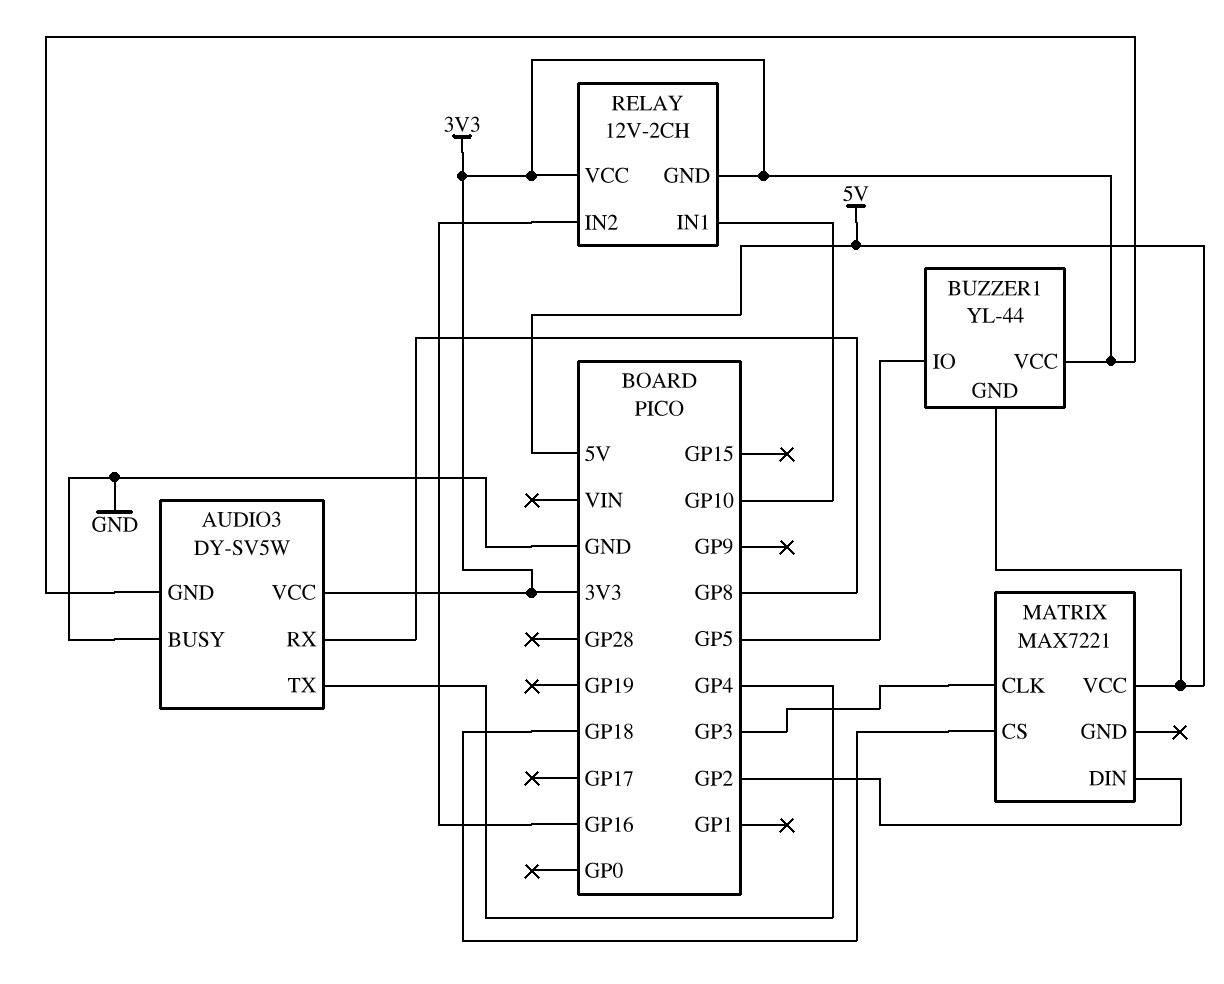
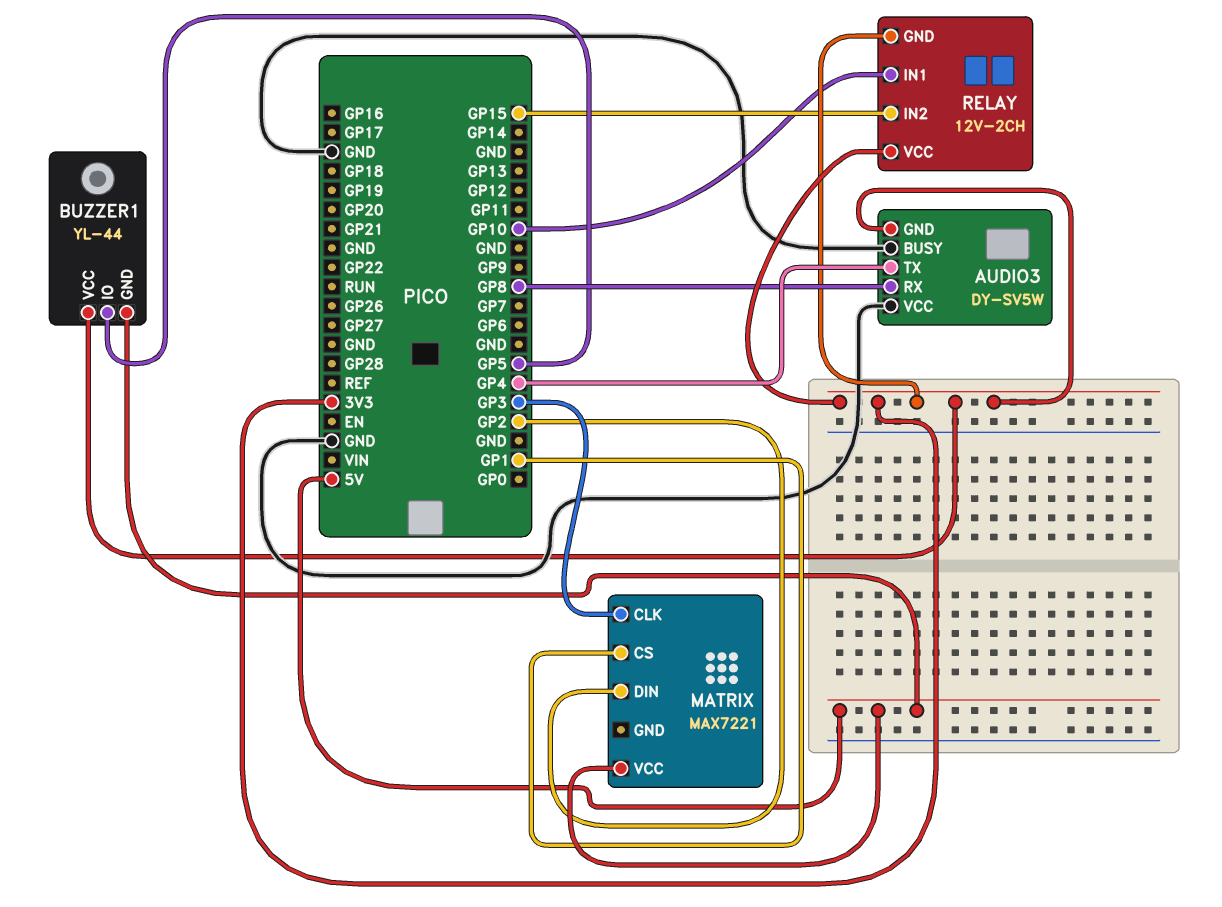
AUDIO3 pin VCC: 3V3 -> GND
MATRIX pin CS: GP18 -> GP1
RELAY pin IN2: GP16 -> GP15

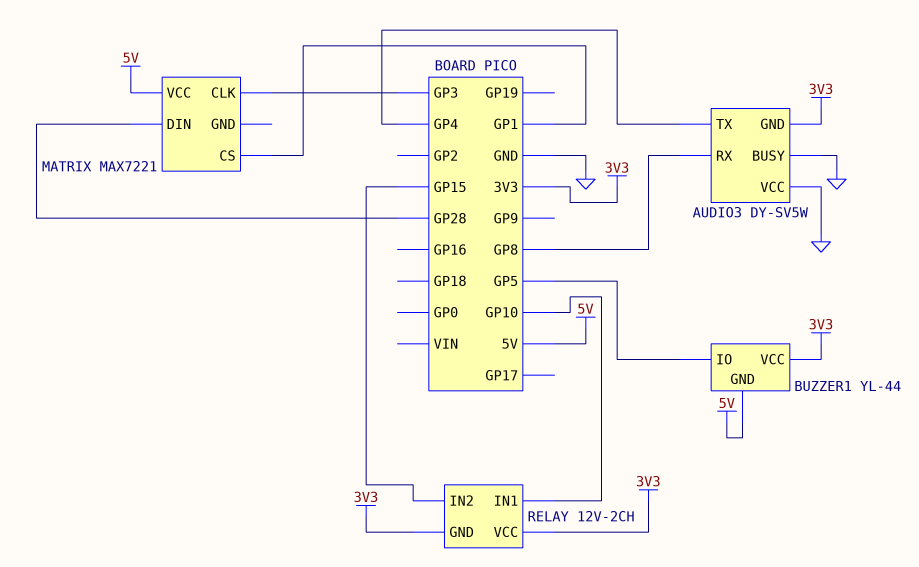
MATRIX pin DIN: GP2 -> GP28

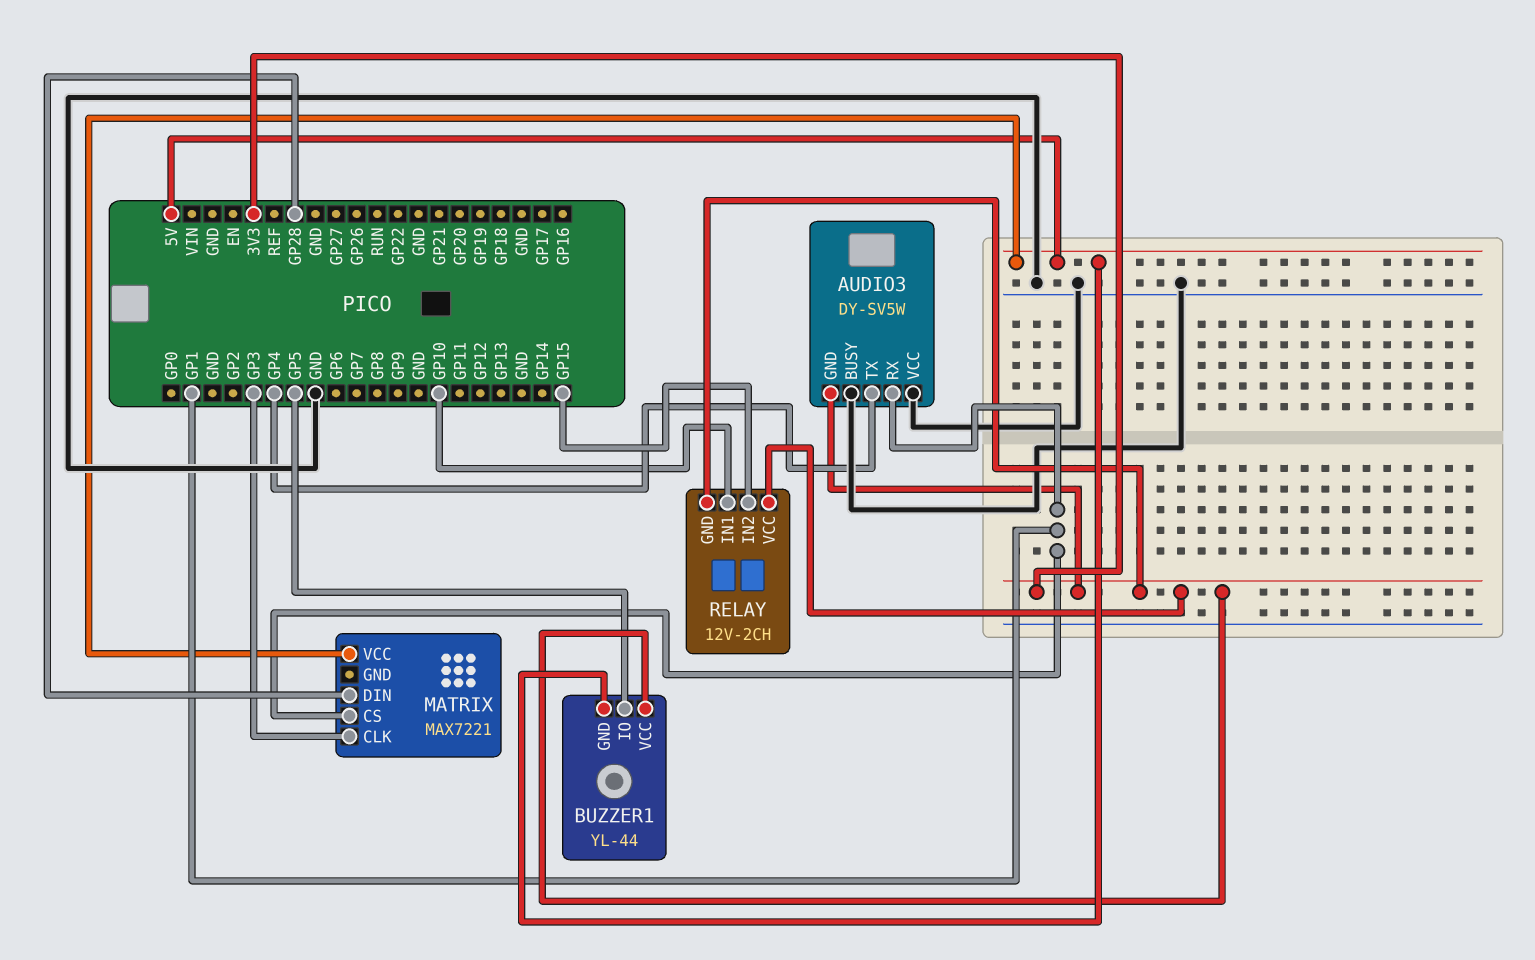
AUDIO3 pin RX: GP8 -> GP1

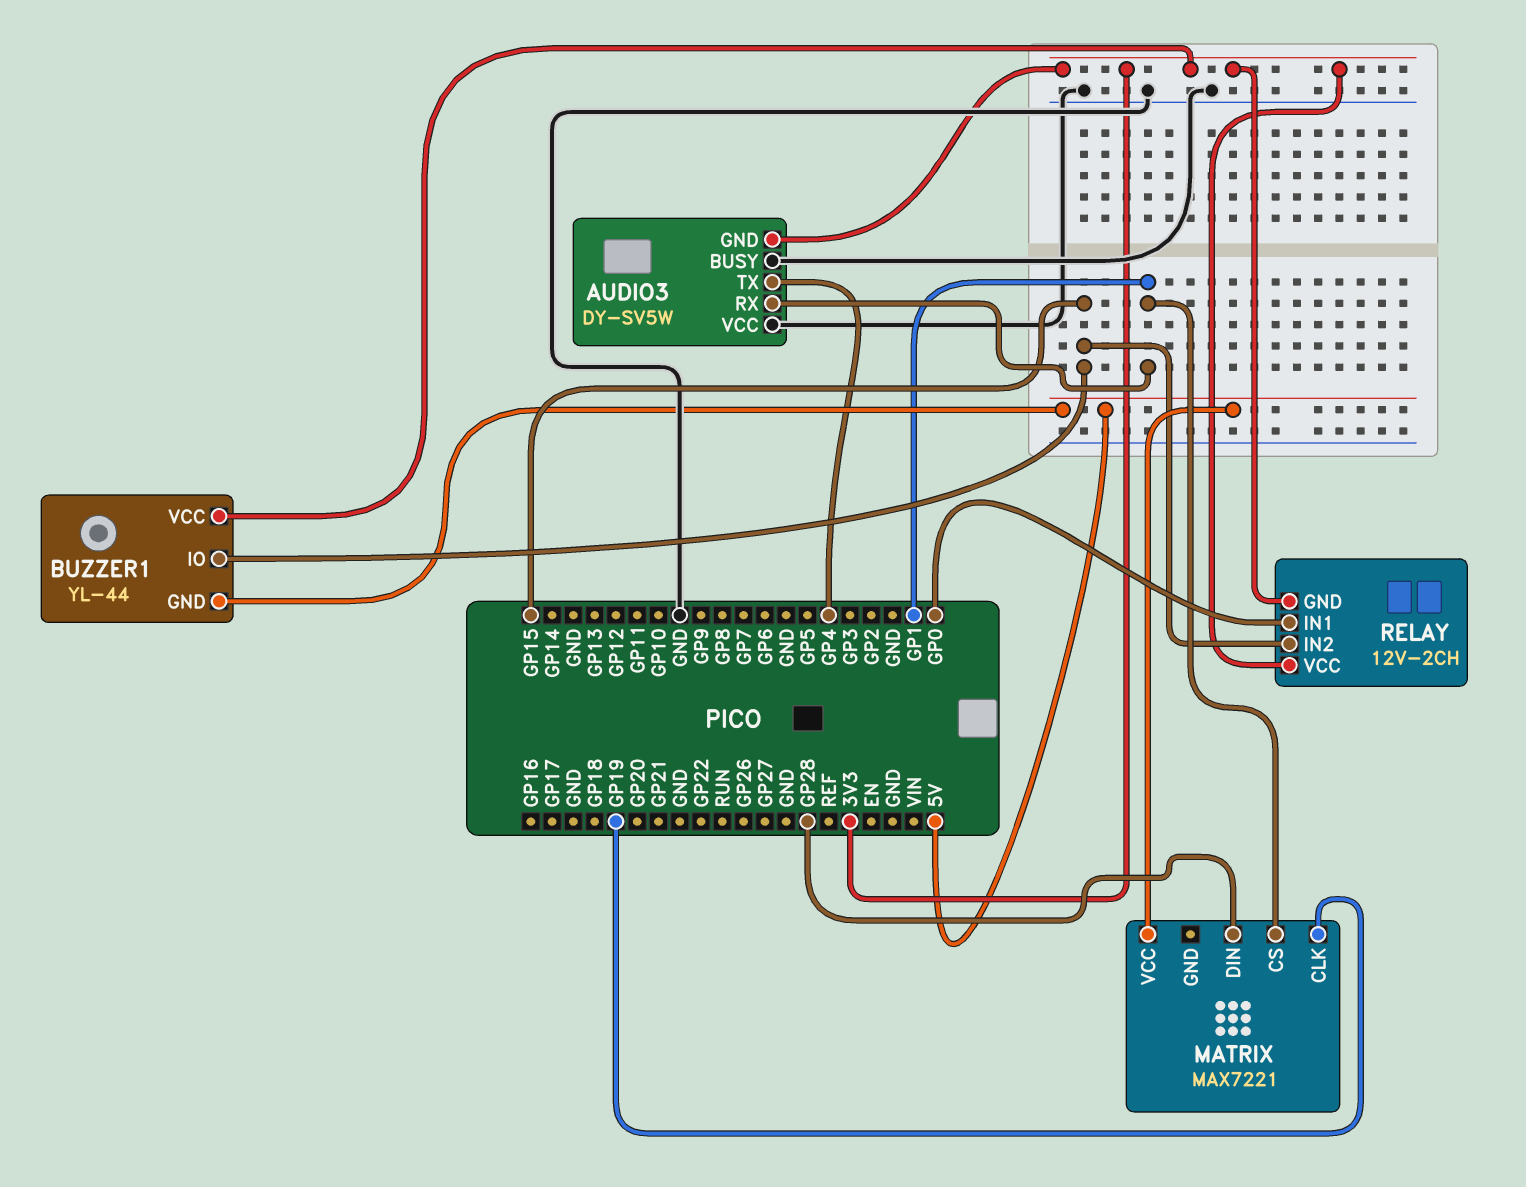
BUZZER1 pin IO: GP5 -> GP15
MATRIX pin CLK: GP3 -> GP19
RELAY pin IN1: GP10 -> GP0

